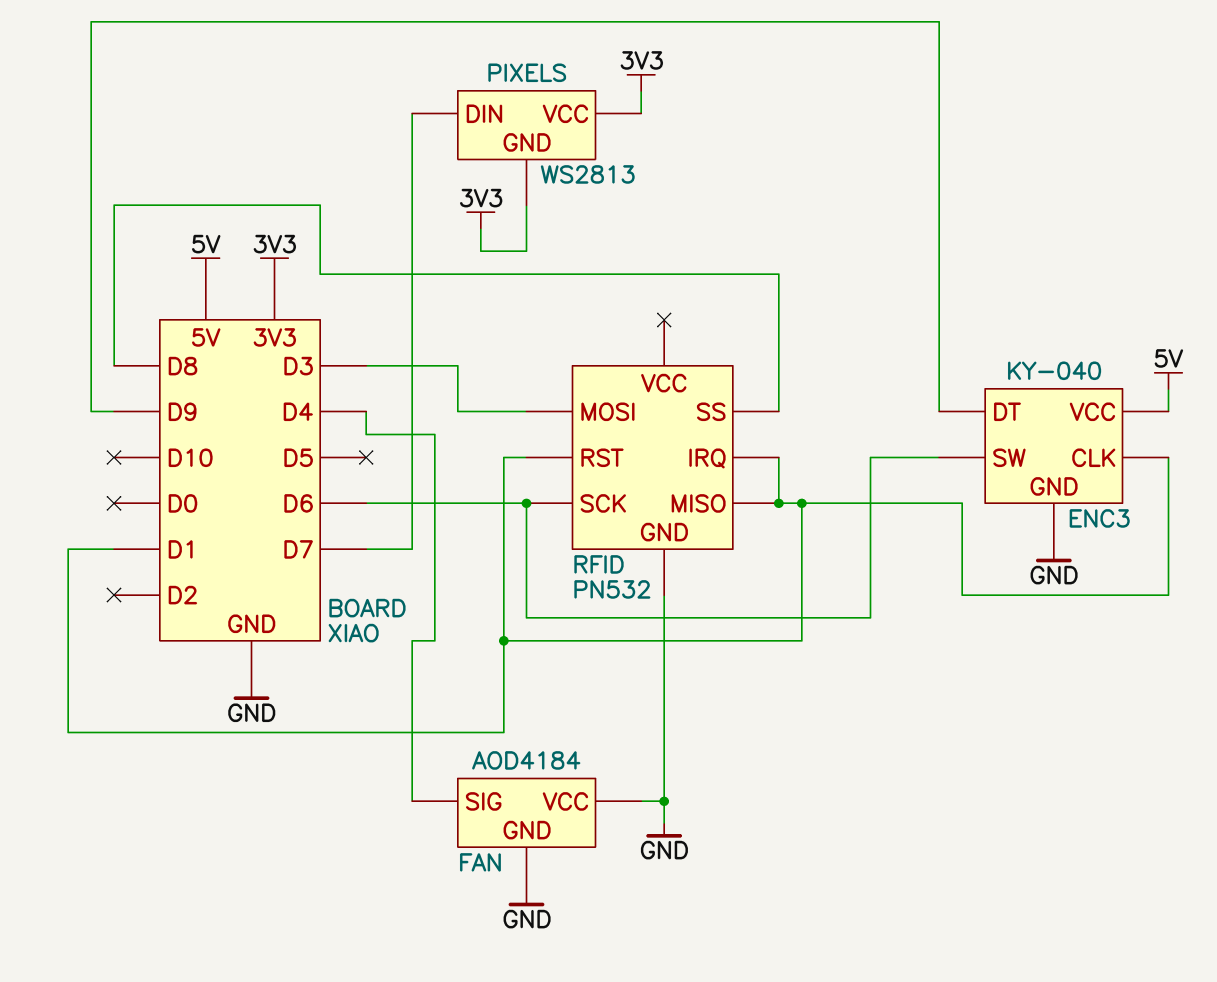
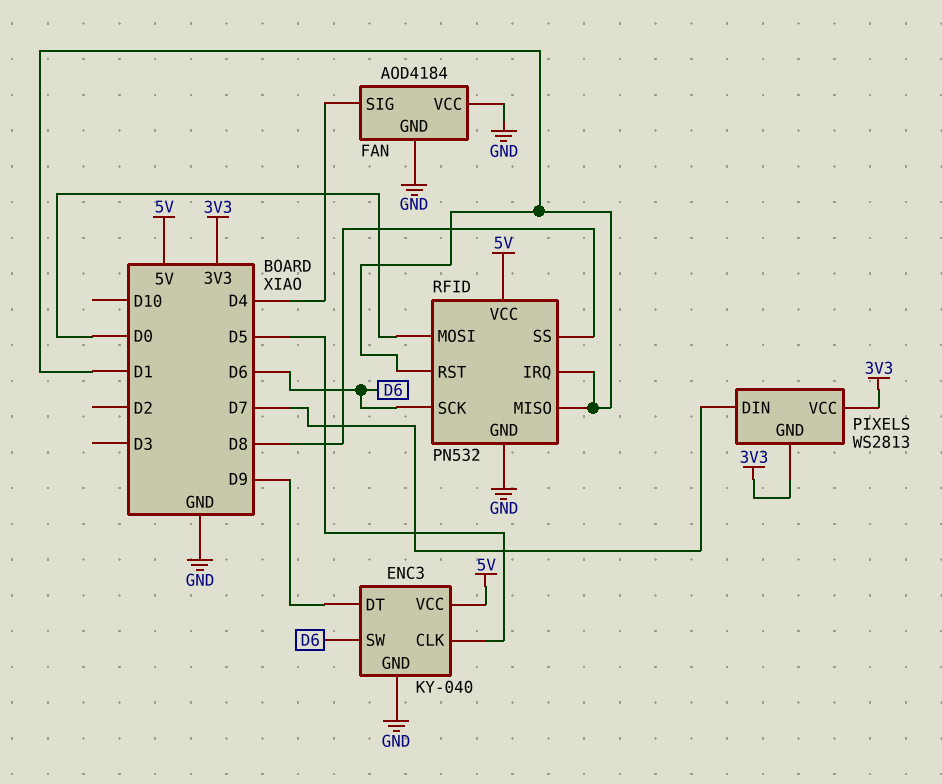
ENC3 pin CLK: D1 -> D5
RFID pin MOSI: D3 -> D0
RFID pin VCC: none -> 5V

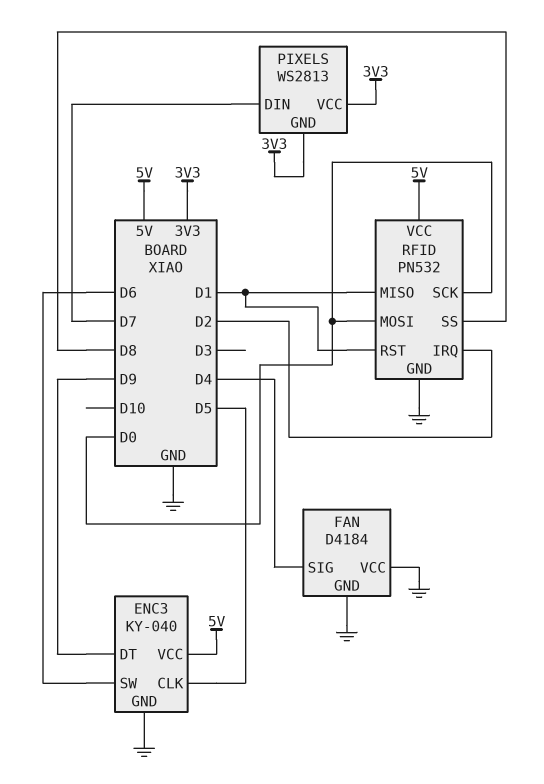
FAN: AOD4184 -> D4184
RFID pin IRQ: D1 -> D2
RFID pin SCK: D6 -> D0

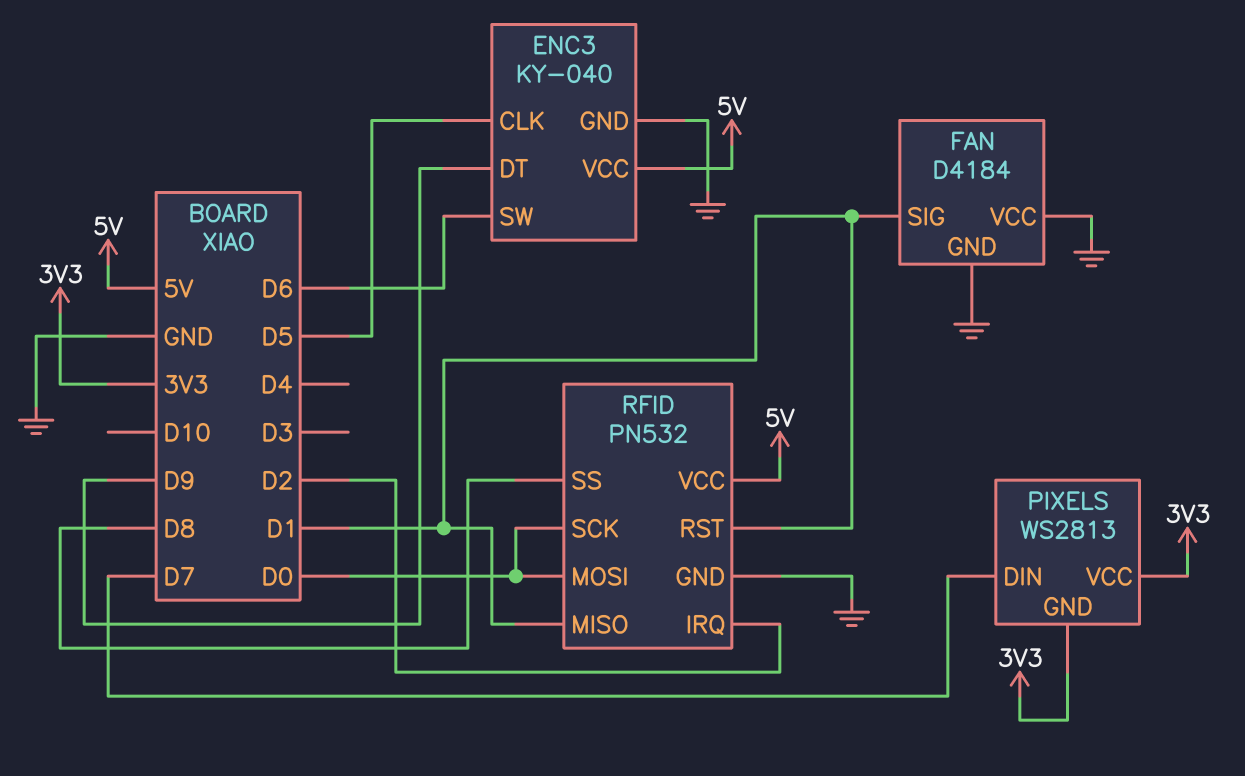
FAN pin SIG: D4 -> D1

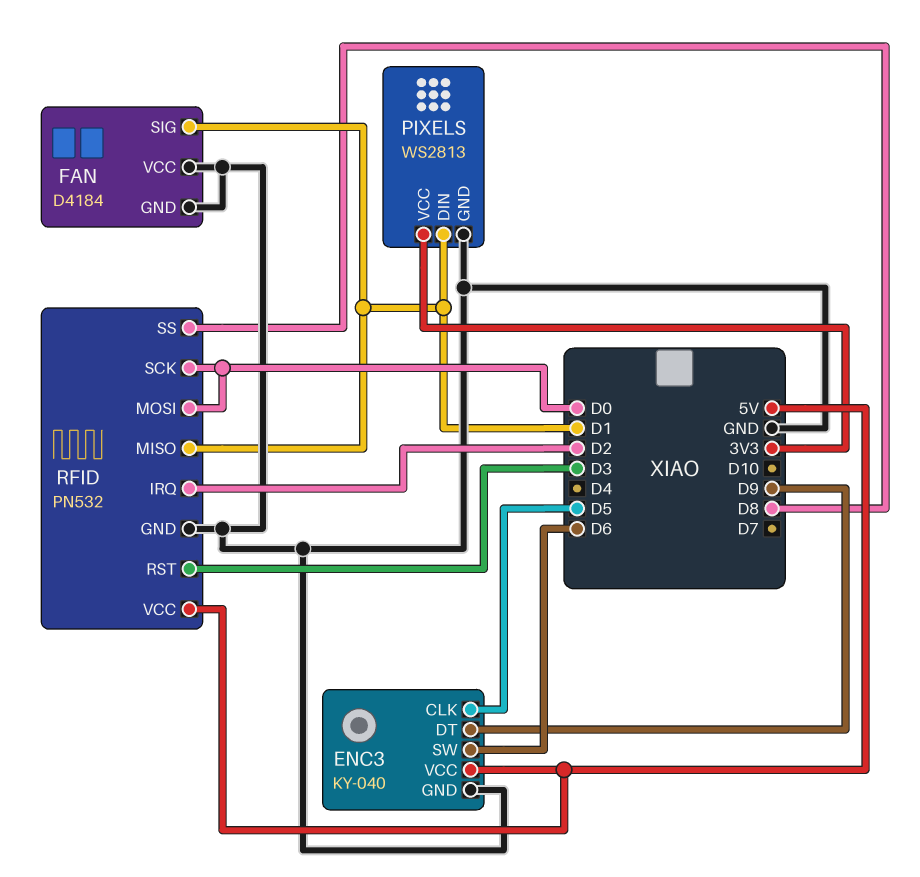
PIXELS pin DIN: D7 -> D1
PIXELS pin GND: 3V3 -> GND
RFID pin RST: D1 -> D3

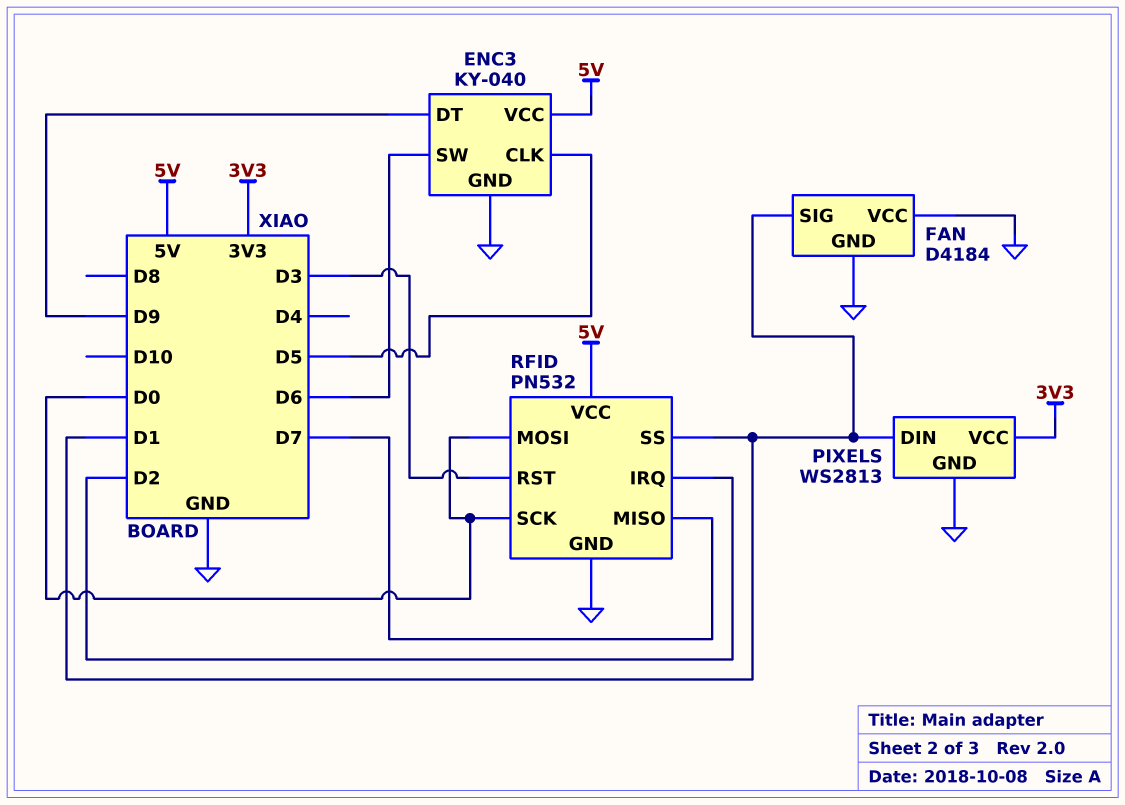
RFID pin MISO: D1 -> D7
RFID pin SS: D8 -> D1

